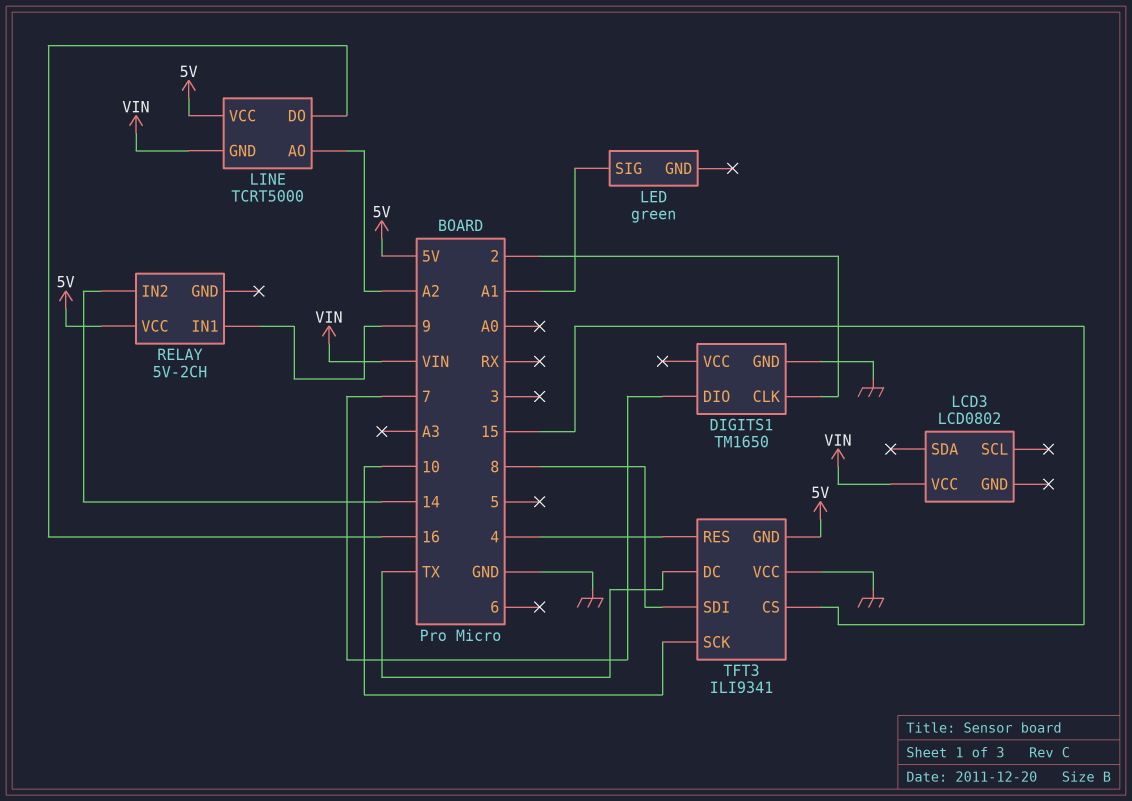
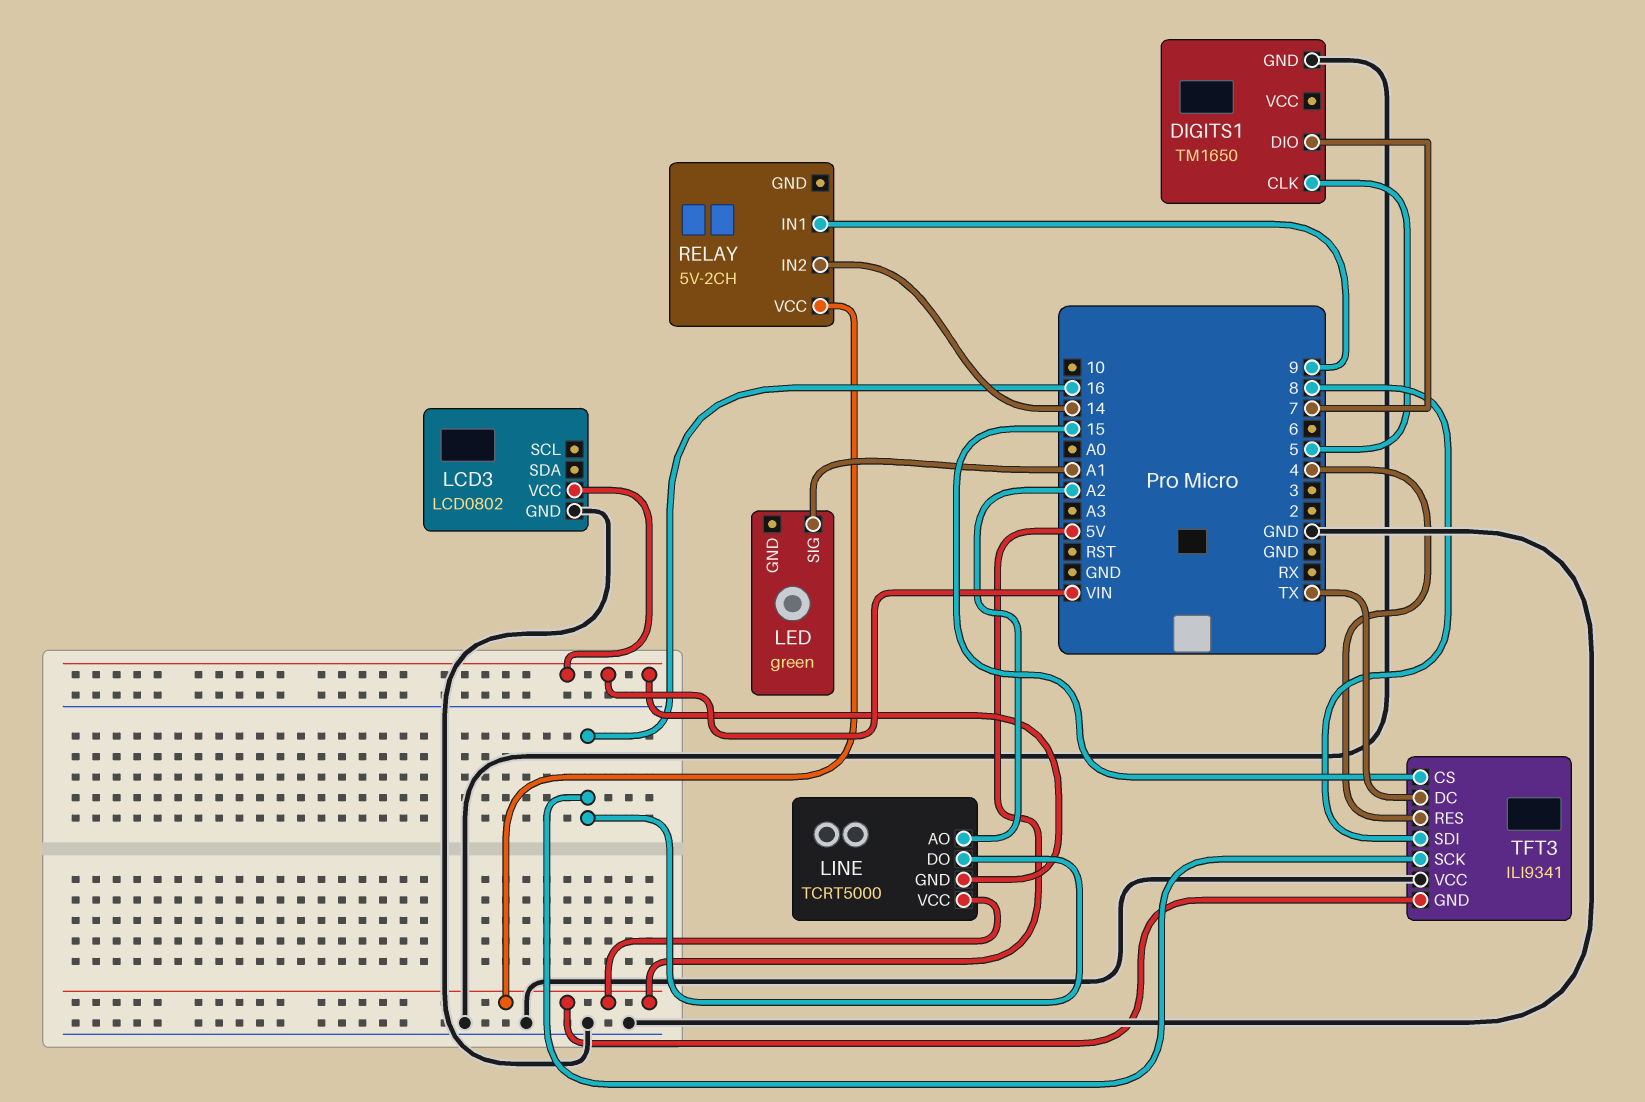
DIGITS1 pin CLK: 2 -> 5
LCD3 pin GND: none -> GND
TFT3 pin SCK: 10 -> 16

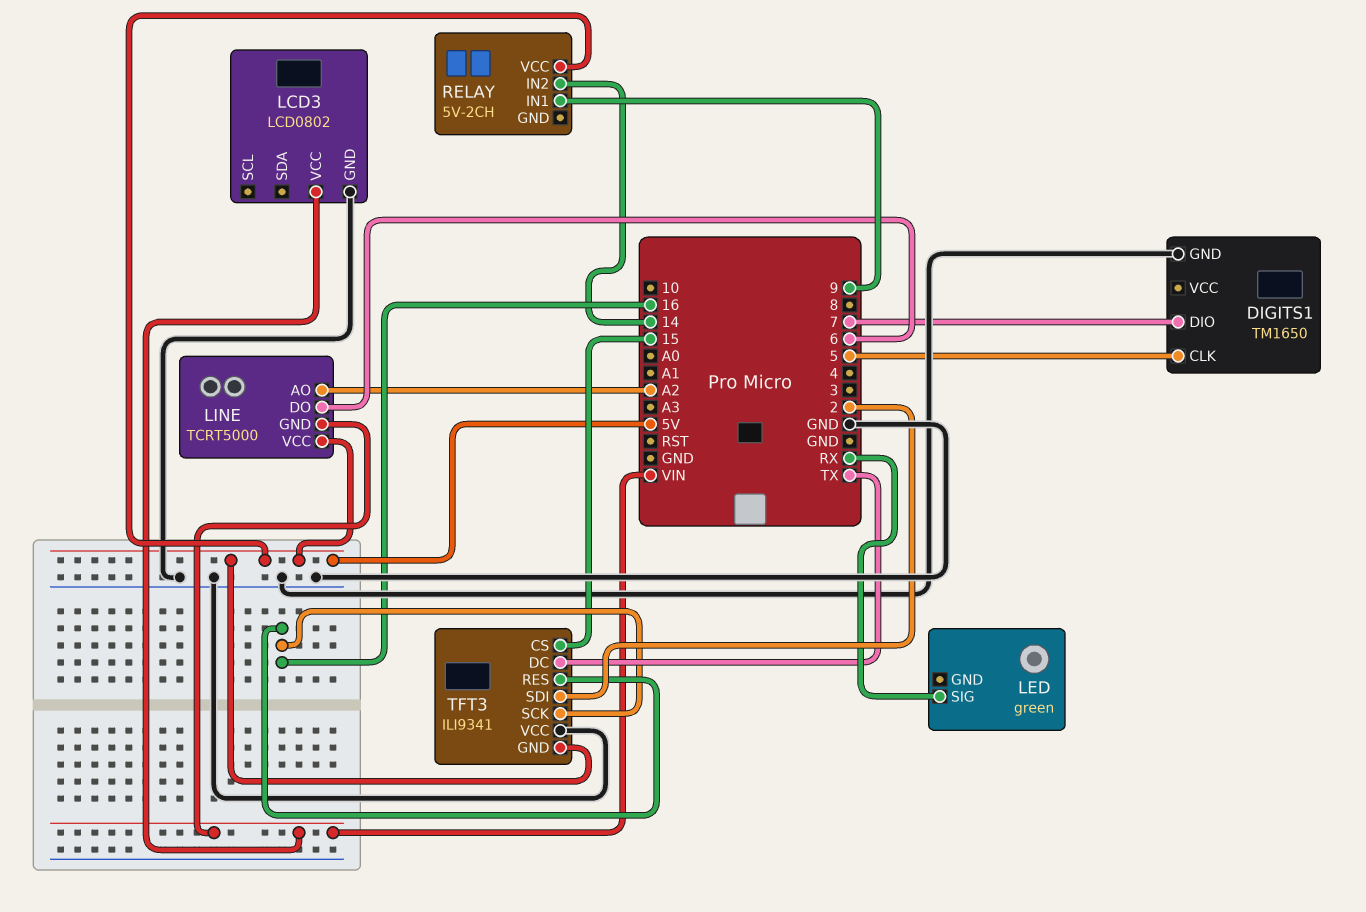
LED pin SIG: A1 -> RX
LINE pin DO: 16 -> 6
TFT3 pin RES: 4 -> 16
TFT3 pin SDI: 8 -> 2

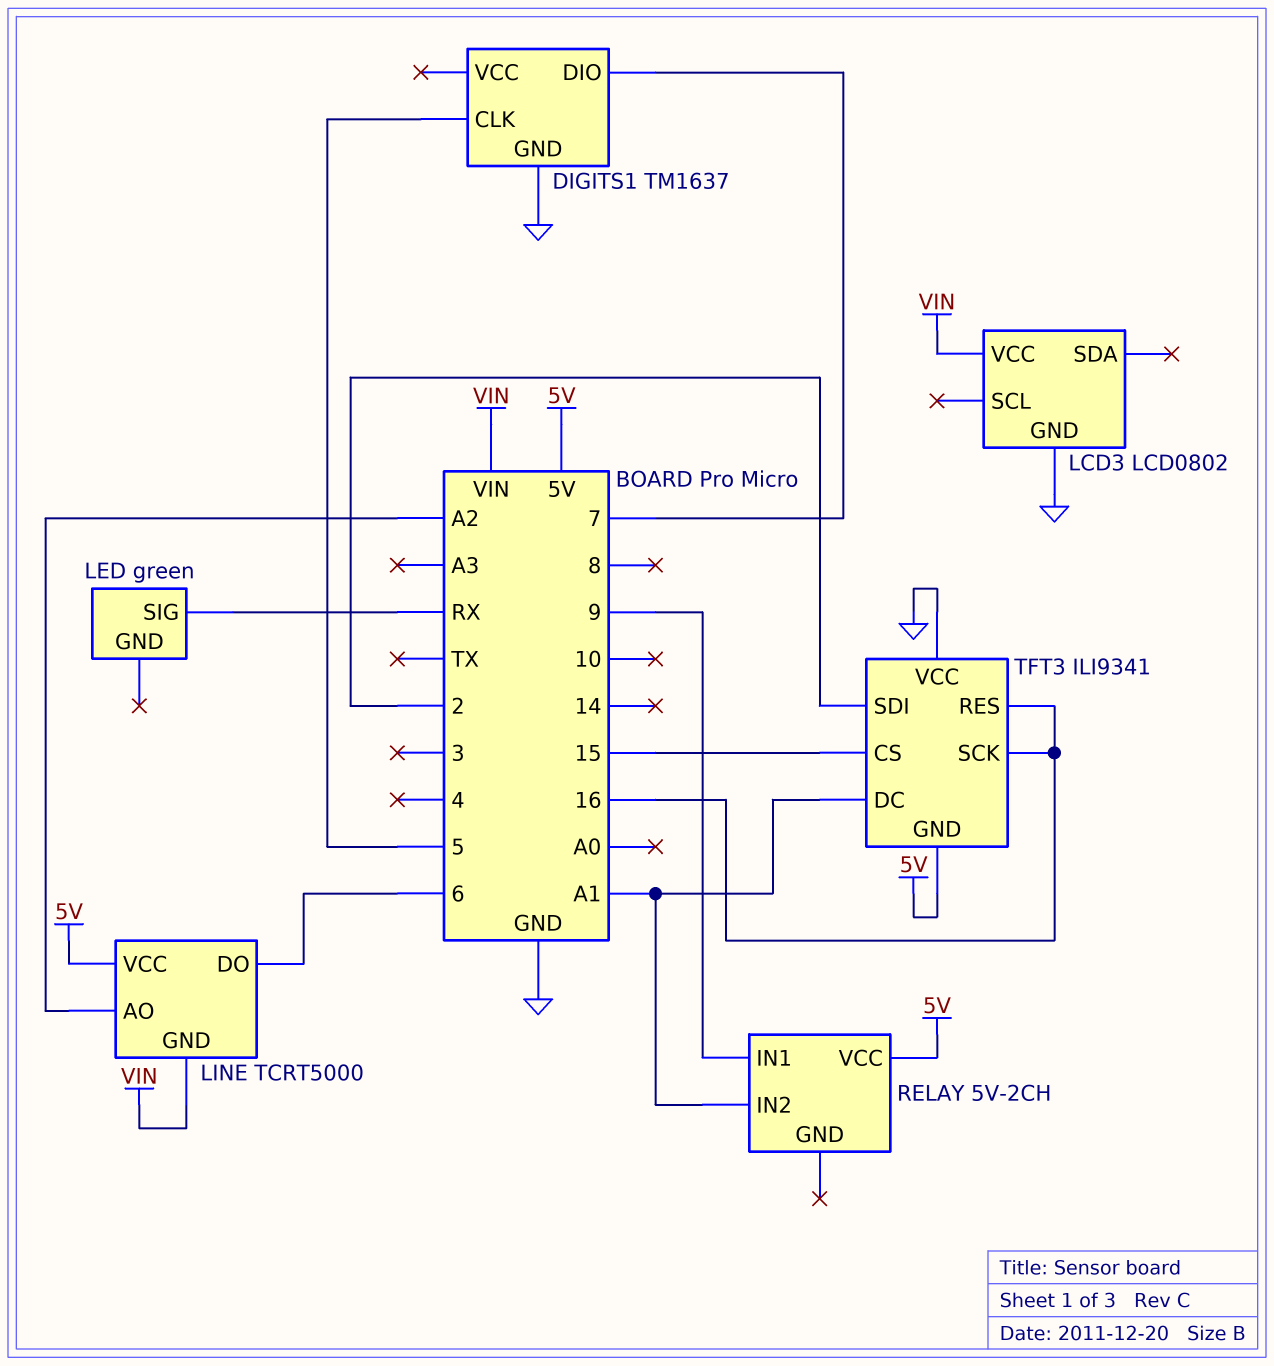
DIGITS1: TM1650 -> TM1637
RELAY pin IN2: 14 -> A1
TFT3 pin DC: TX -> A1

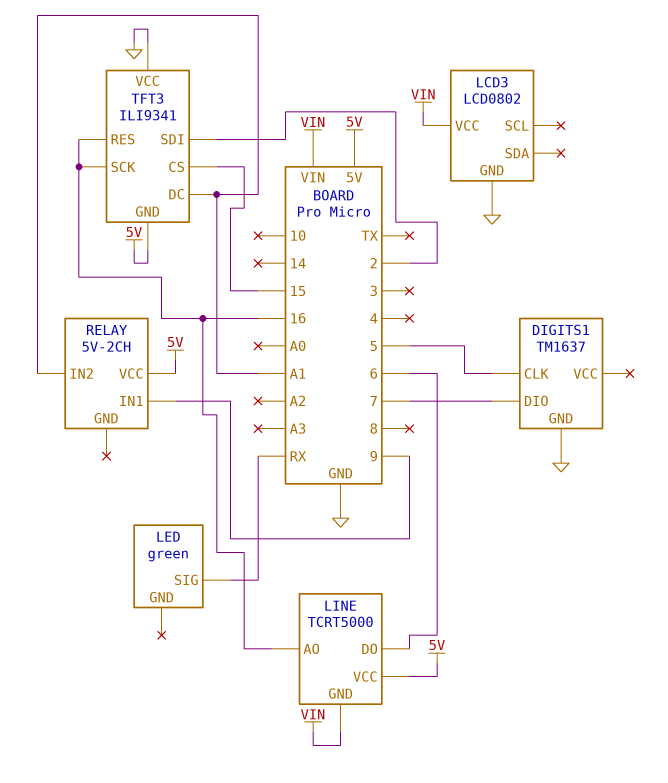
LINE pin AO: A2 -> 16

